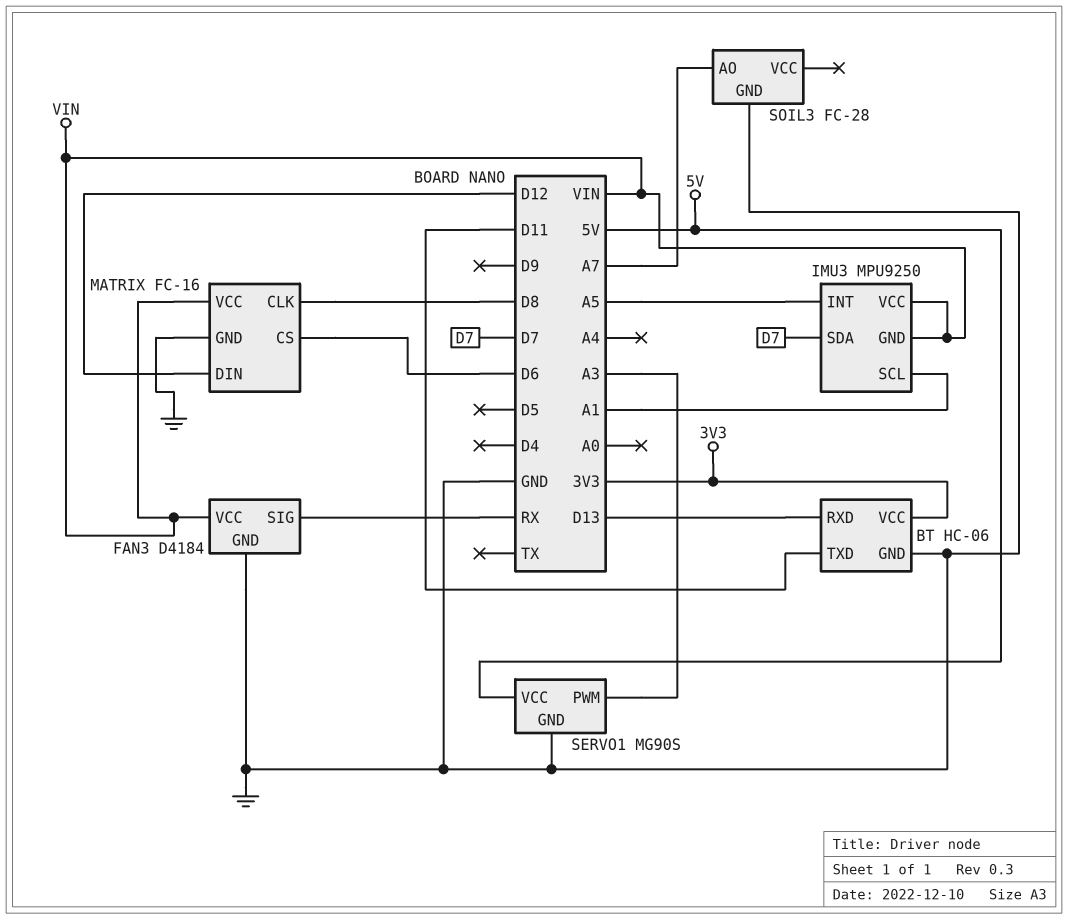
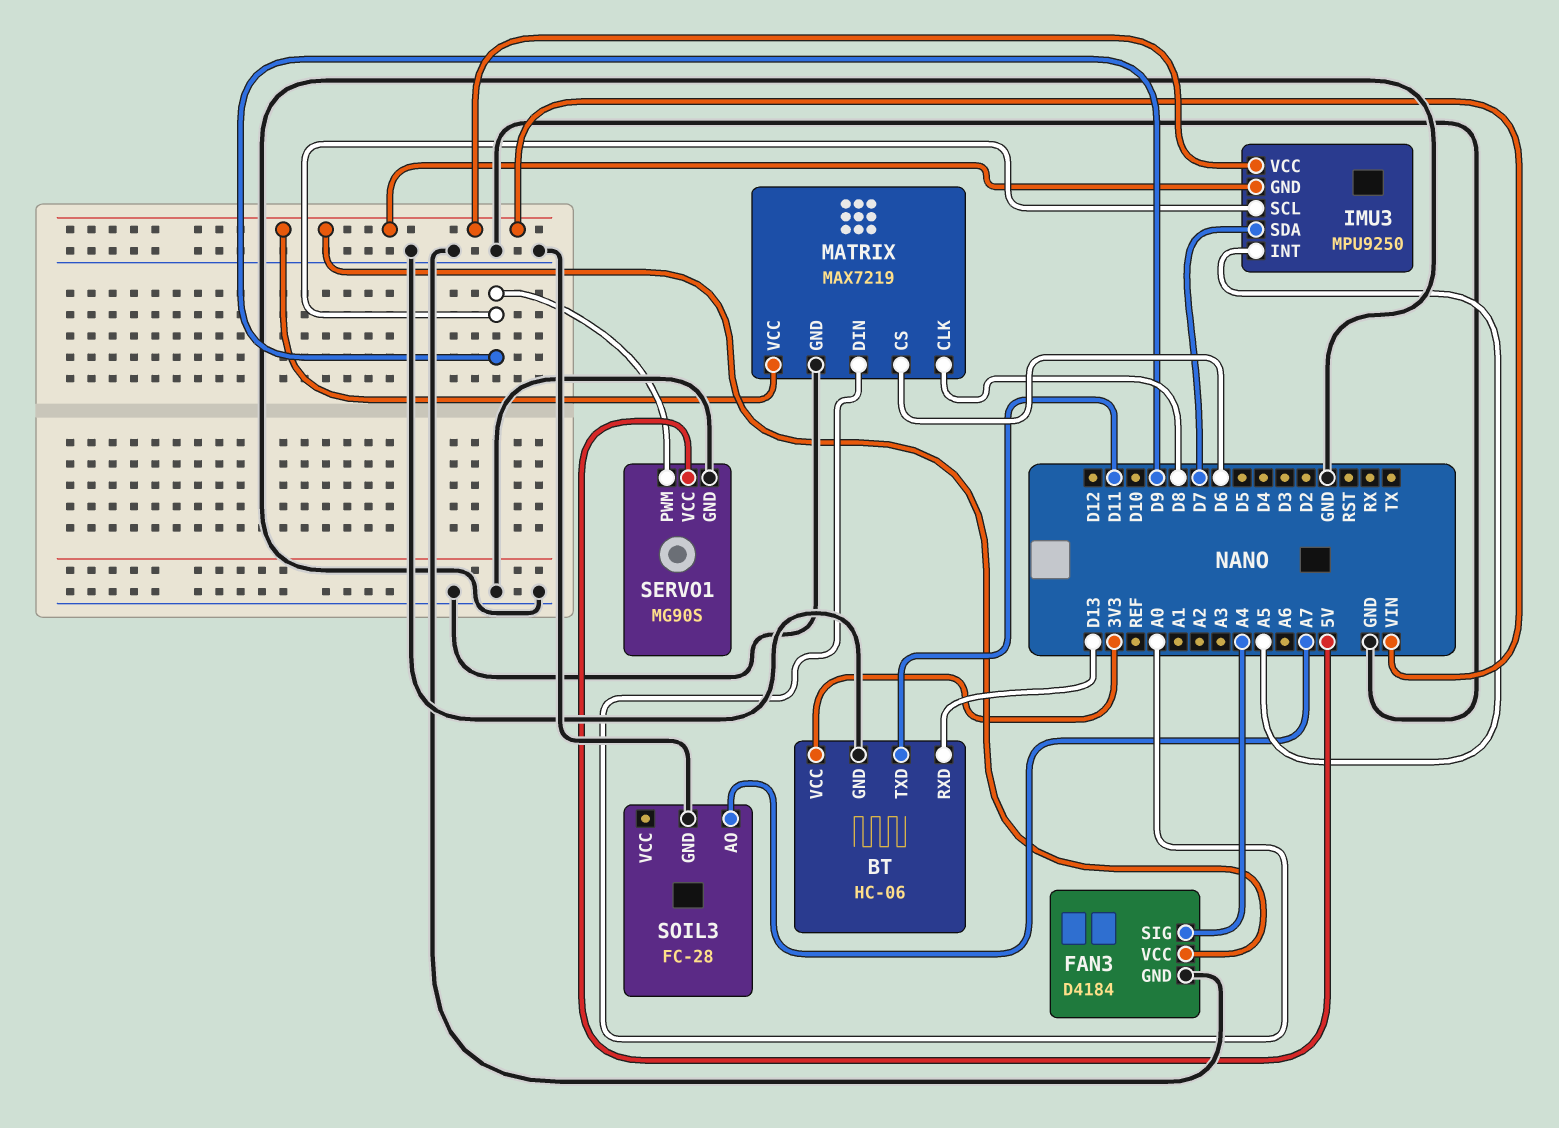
FAN3 pin SIG: RX -> A4
IMU3 pin SCL: A1 -> D9
MATRIX: FC-16 -> MAX7219
MATRIX pin DIN: D12 -> A0
SERVO1 pin PWM: A3 -> D9

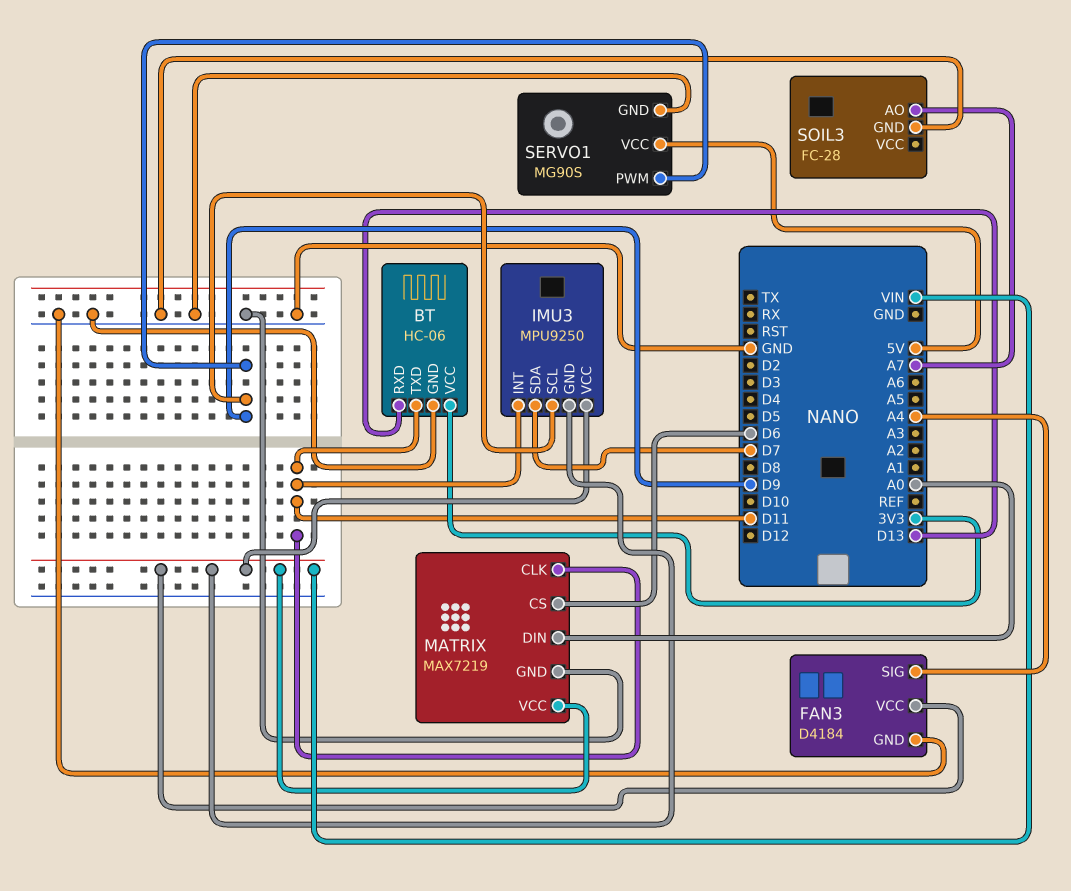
IMU3 pin INT: A5 -> D11
MATRIX pin CLK: D8 -> D11

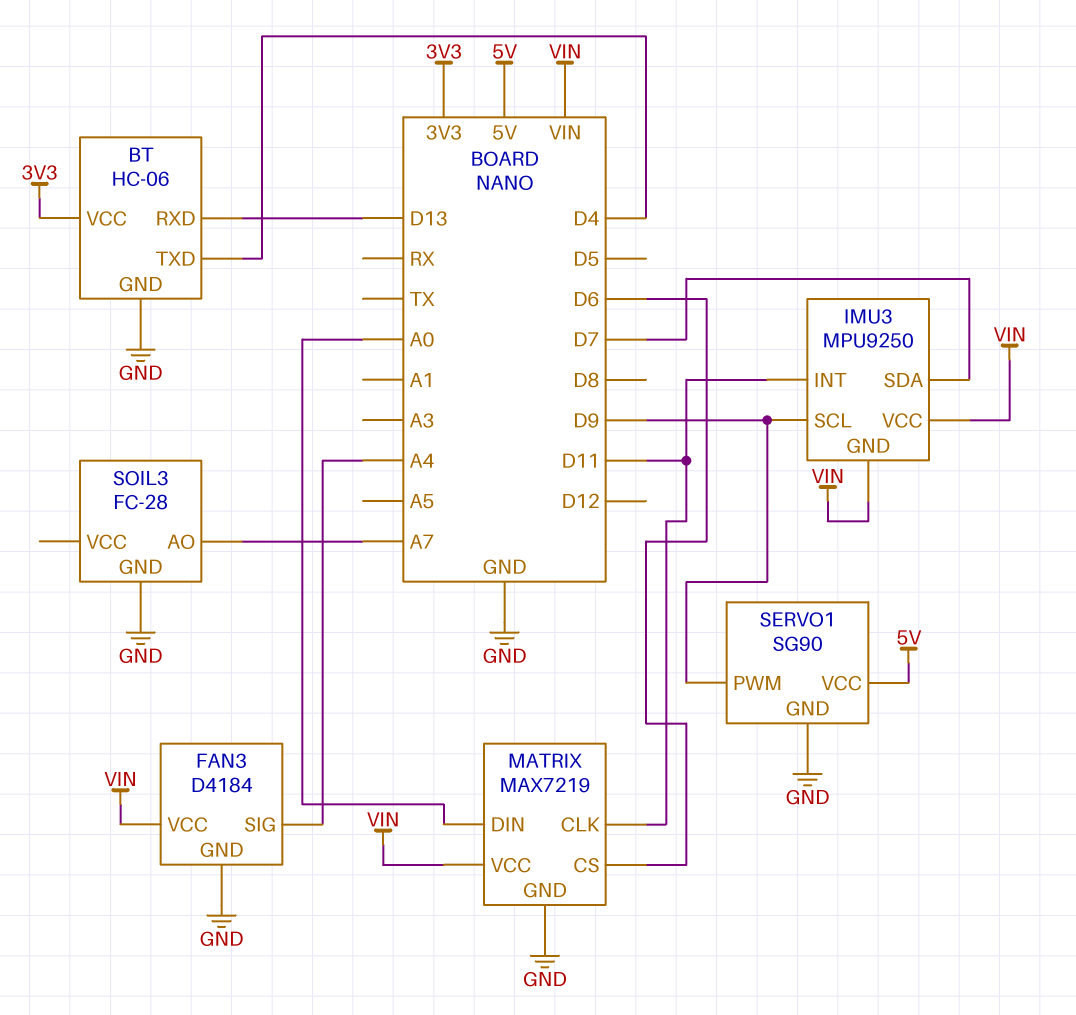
BT pin TXD: D11 -> D4
SERVO1: MG90S -> SG90

